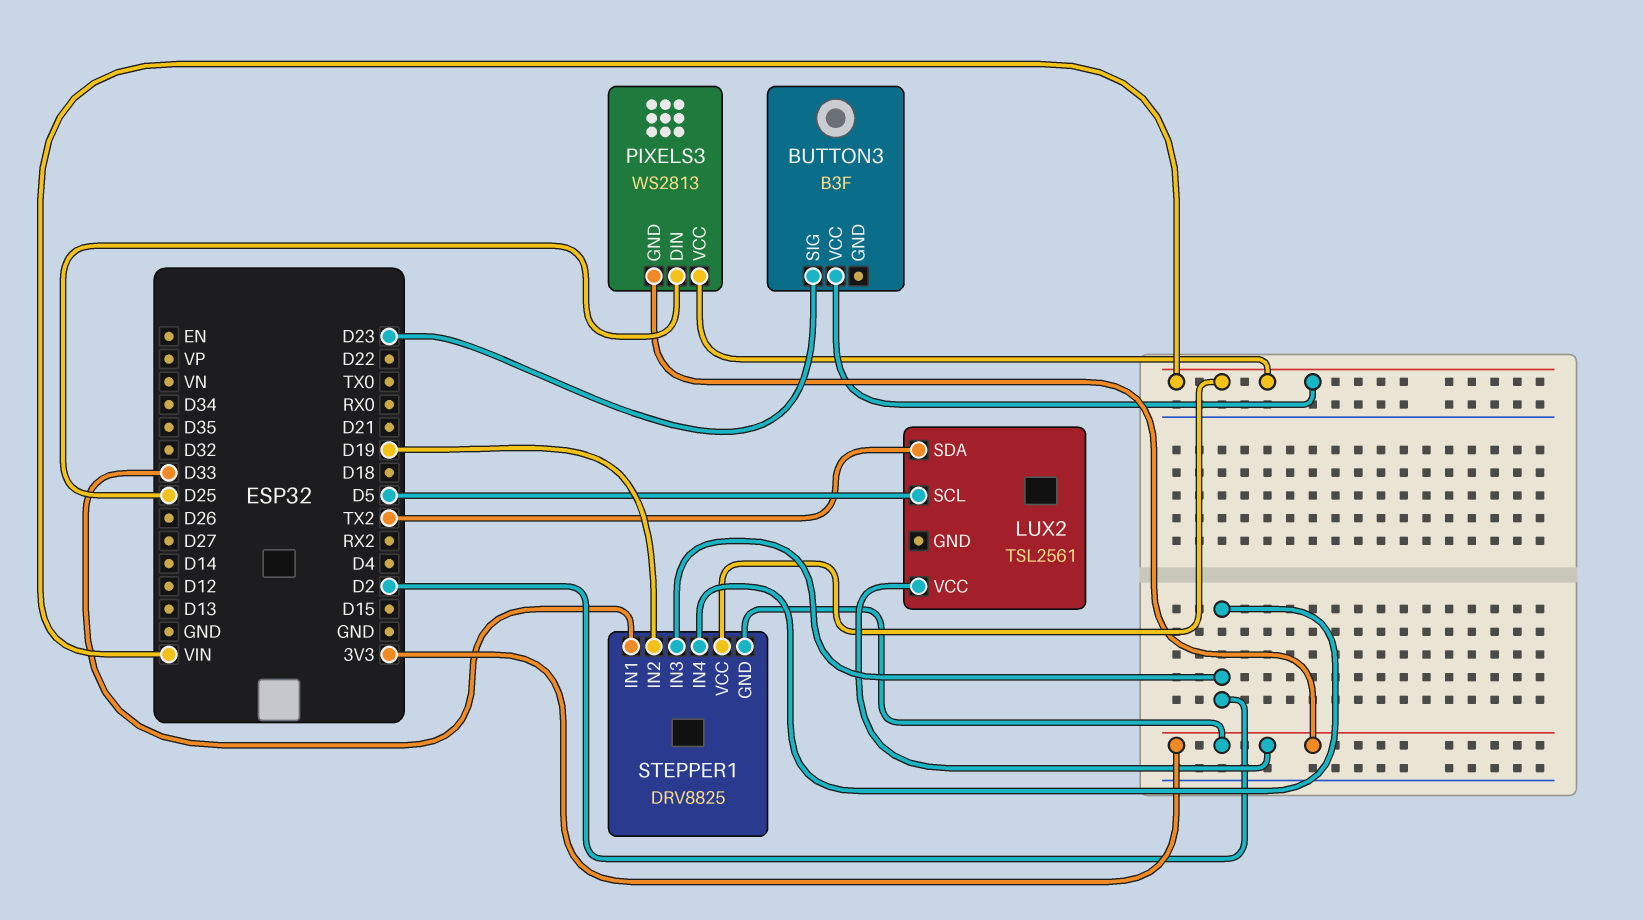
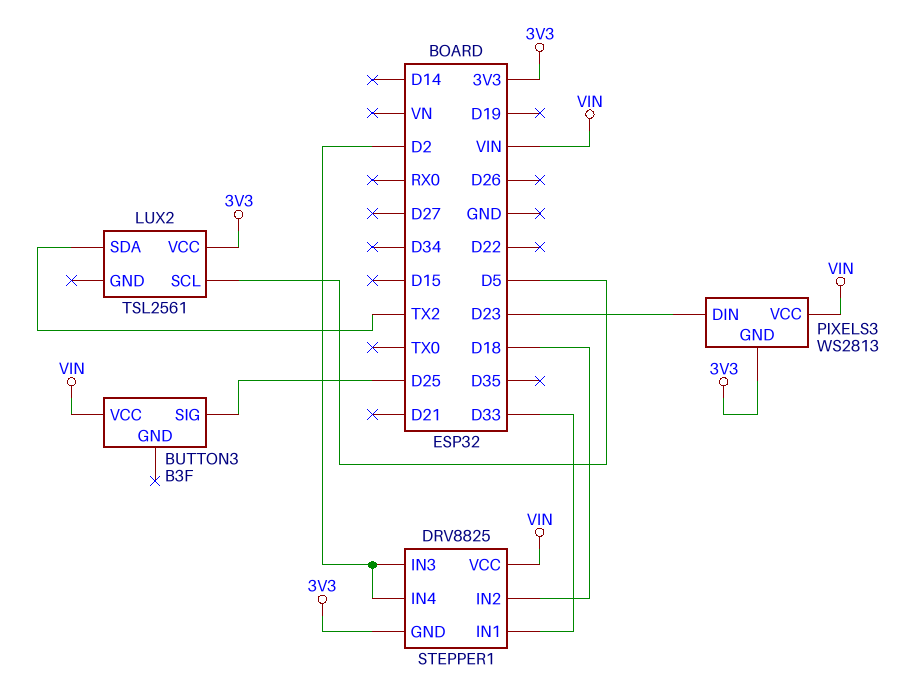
BUTTON3 pin SIG: D23 -> D25
PIXELS3 pin DIN: D25 -> D23
STEPPER1 pin IN2: D19 -> D18

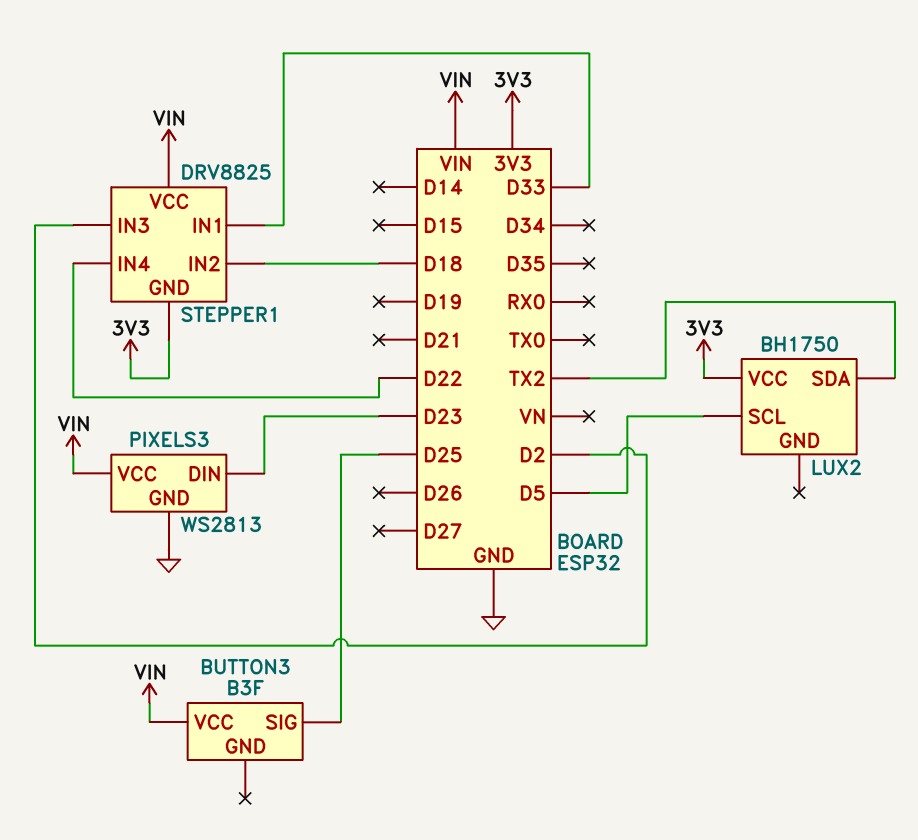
LUX2: TSL2561 -> BH1750
PIXELS3 pin GND: 3V3 -> GND
STEPPER1 pin IN4: D2 -> D22

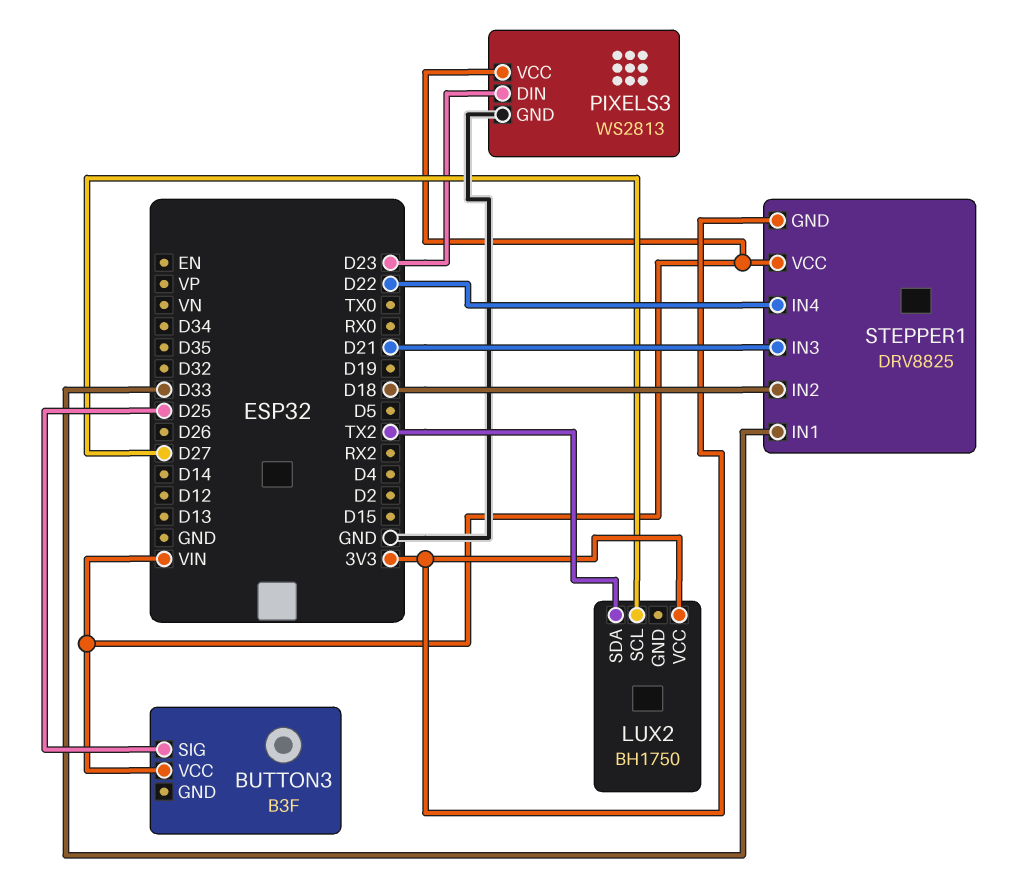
LUX2 pin SCL: D5 -> D27
STEPPER1 pin IN3: D2 -> D21

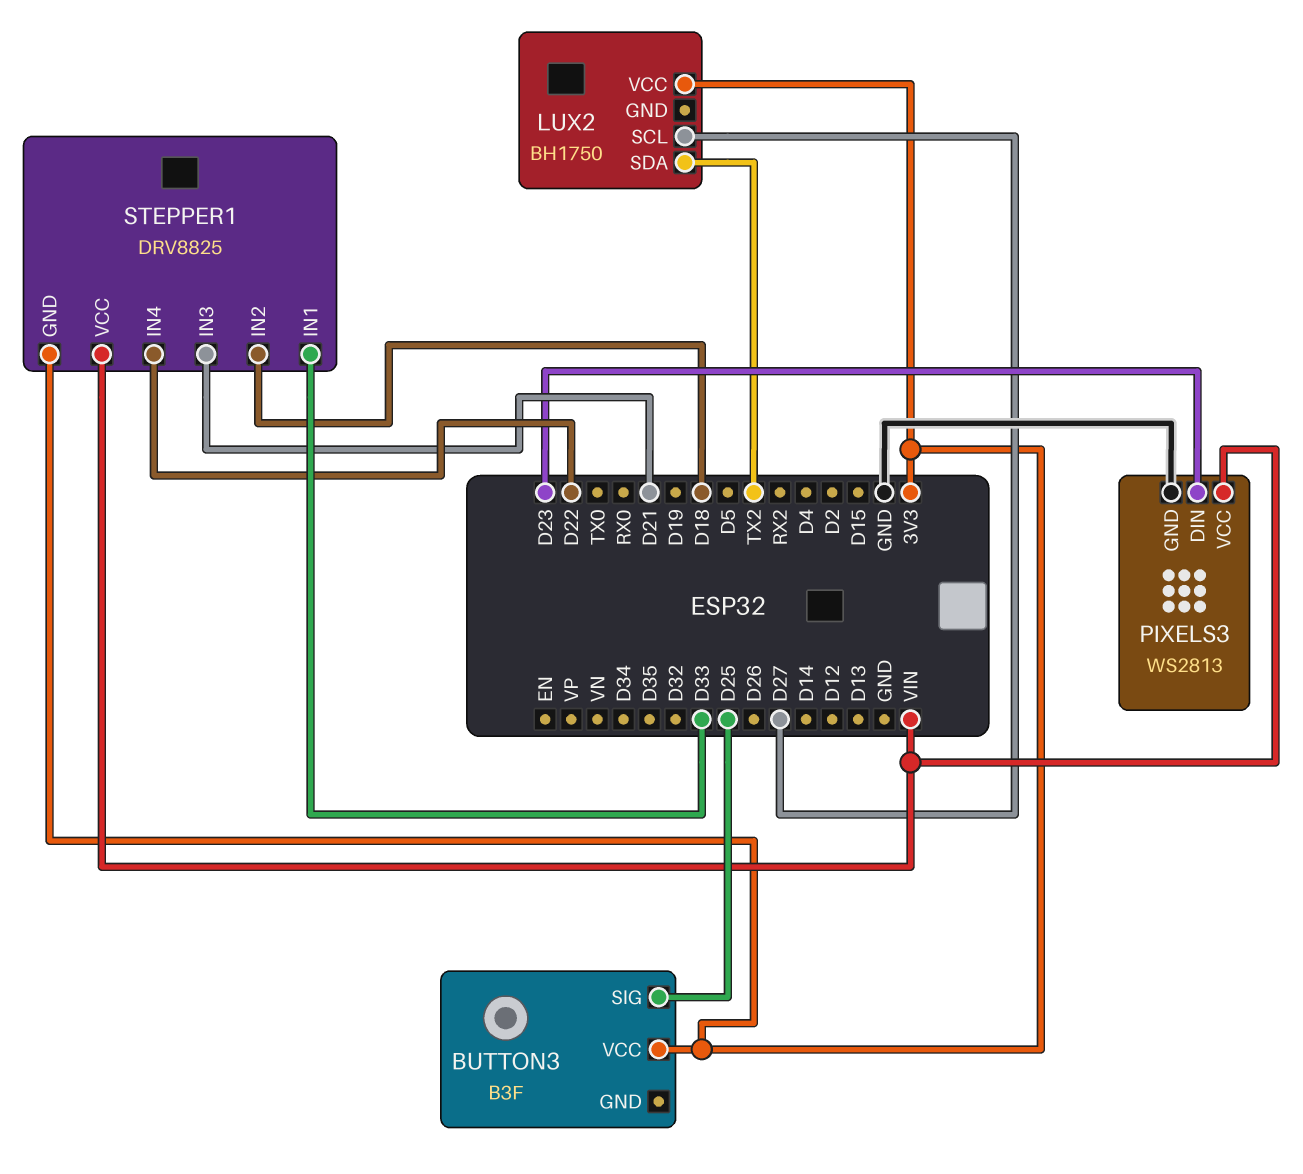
BUTTON3 pin VCC: VIN -> 3V3

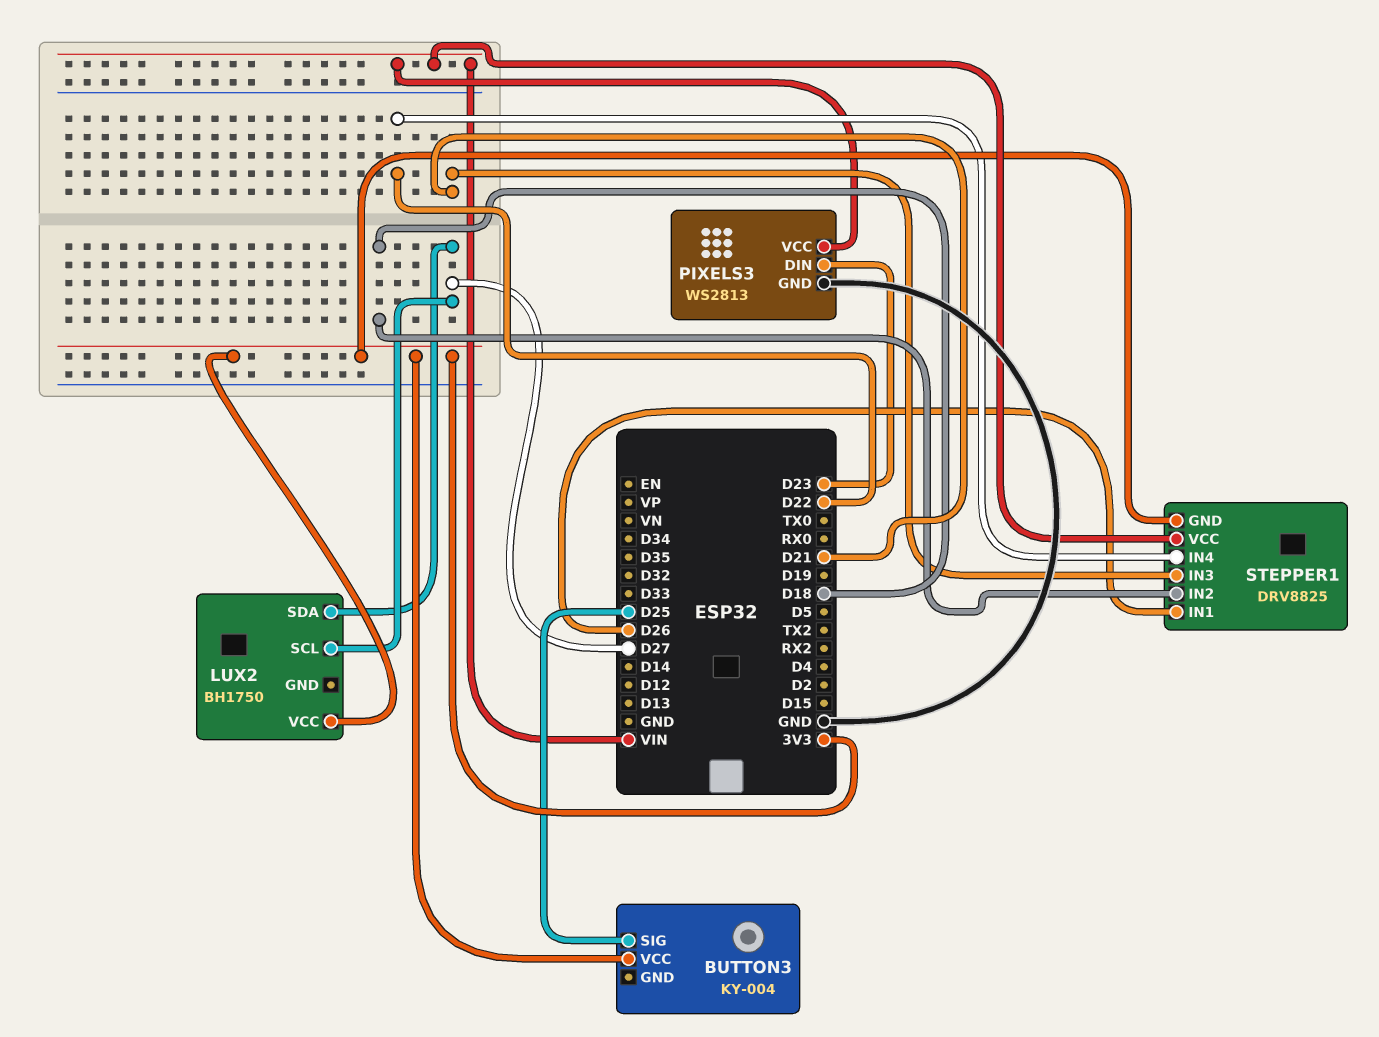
BUTTON3: B3F -> KY-004
LUX2 pin SDA: TX2 -> D27
STEPPER1 pin IN1: D33 -> D26

